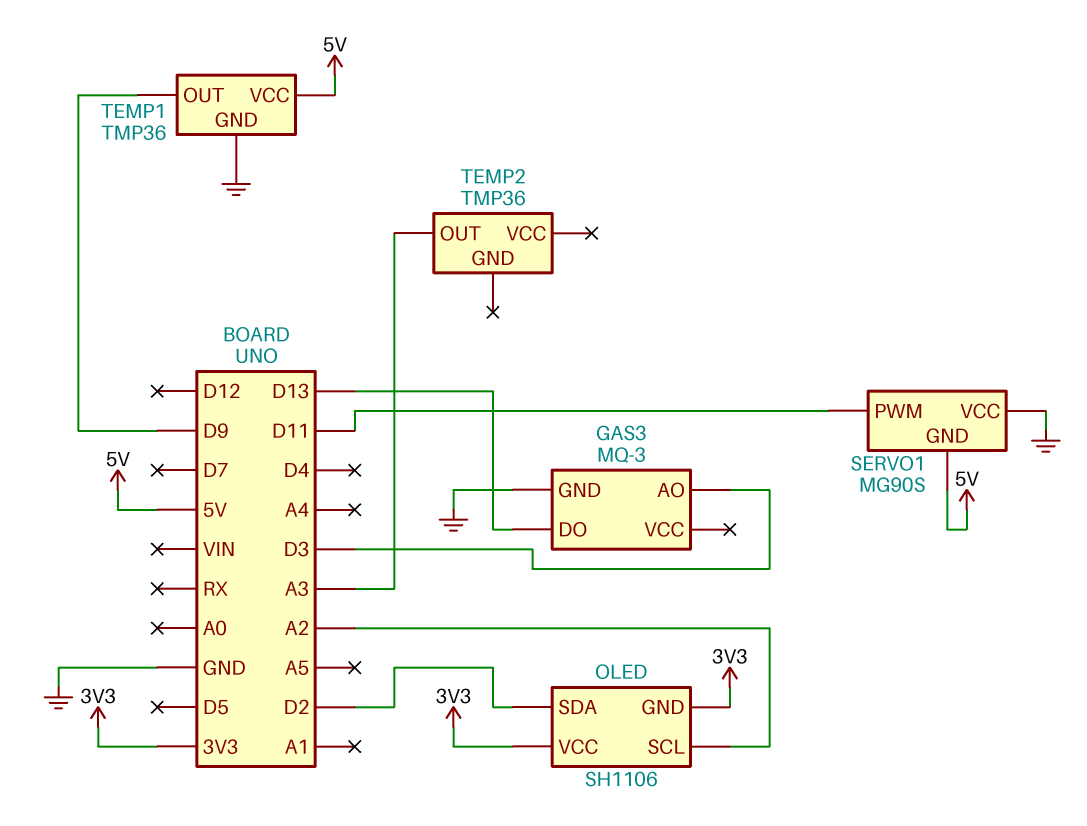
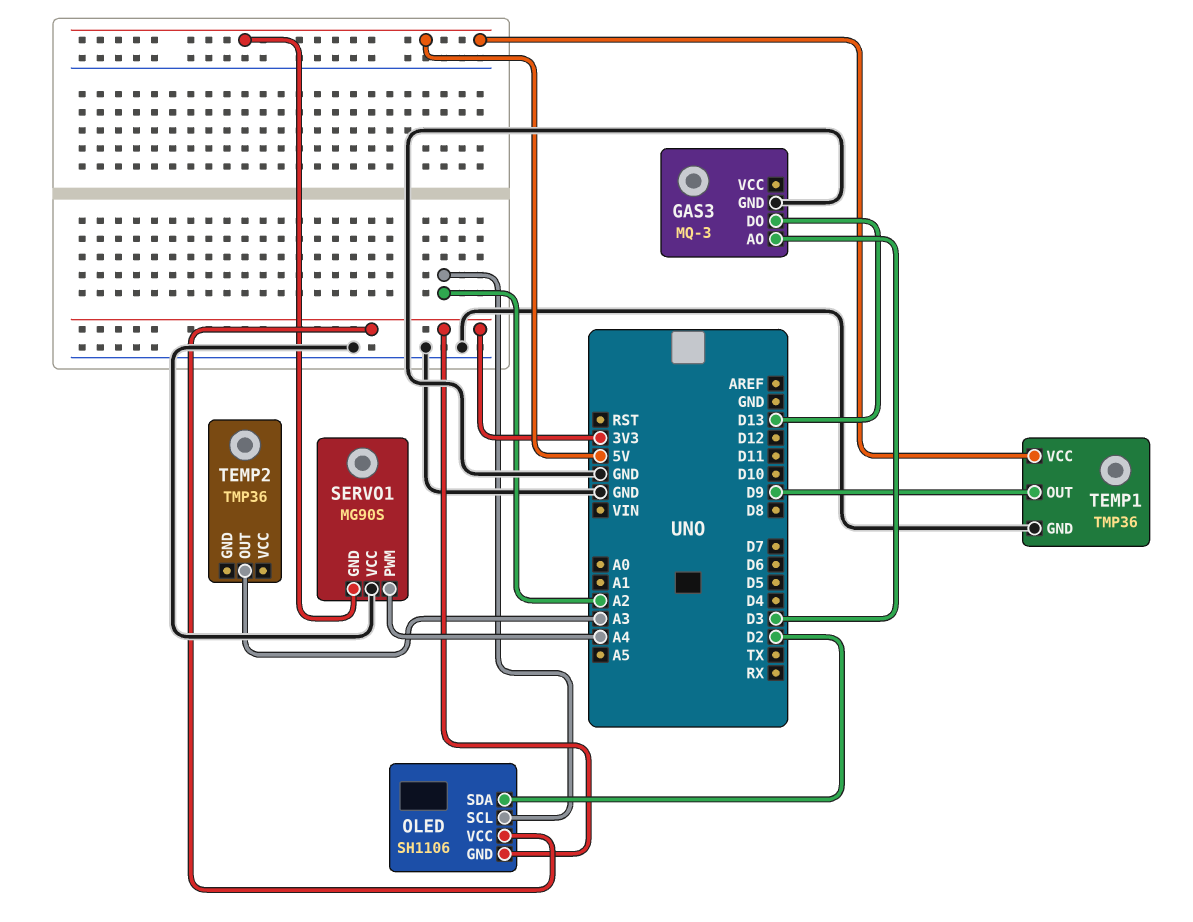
SERVO1 pin PWM: D11 -> A4

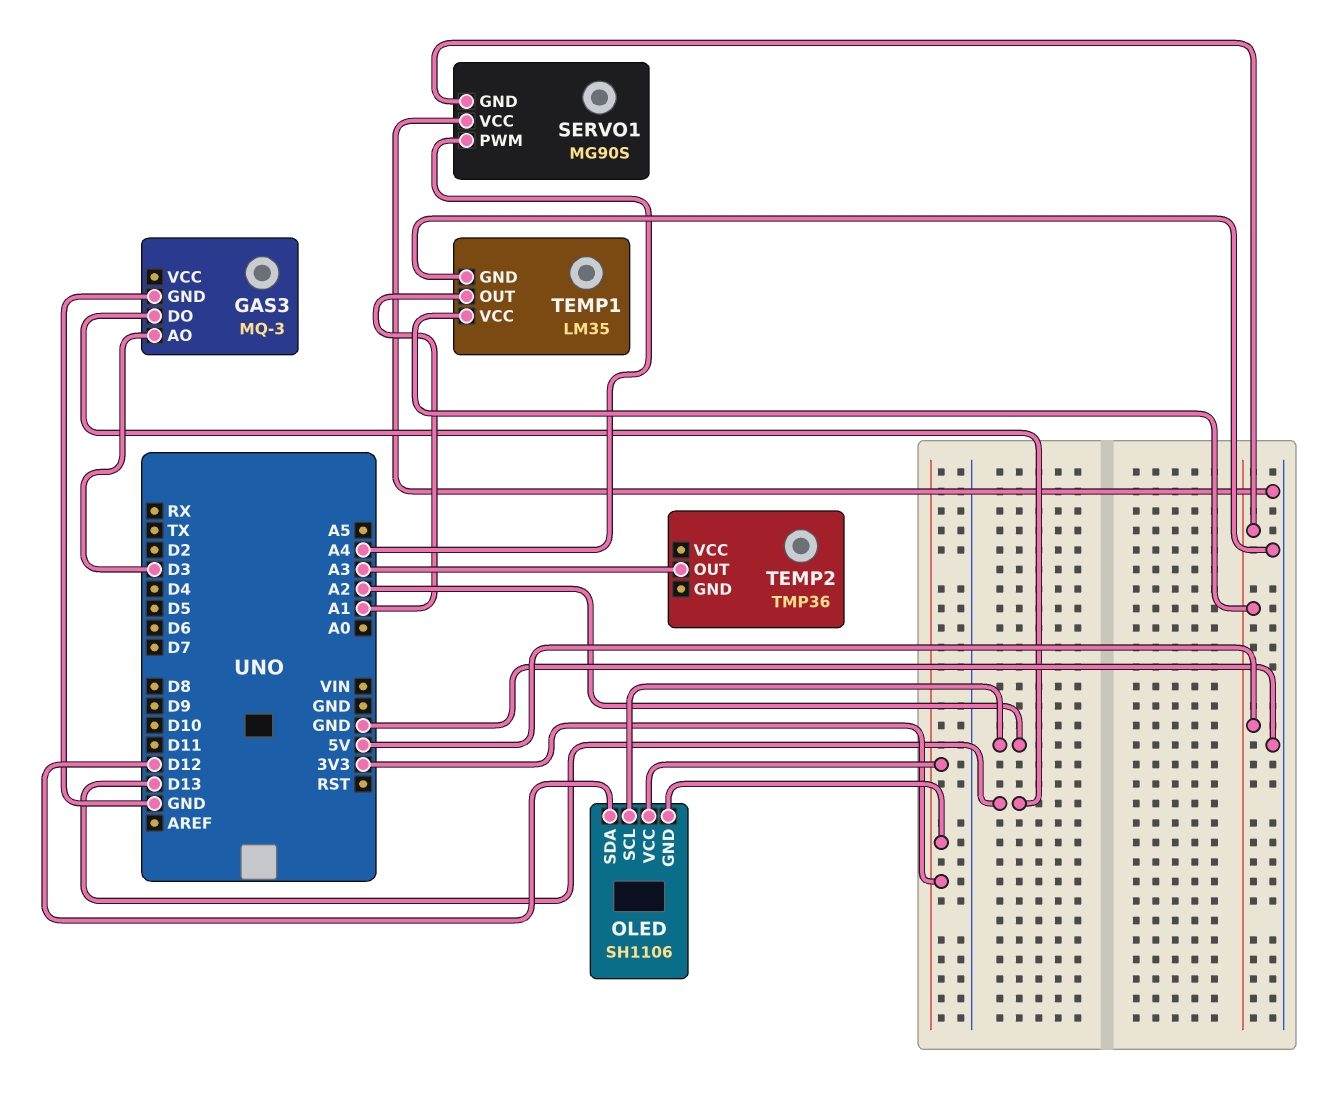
OLED pin SDA: D2 -> D12
TEMP1: TMP36 -> LM35
TEMP1 pin OUT: D9 -> A1

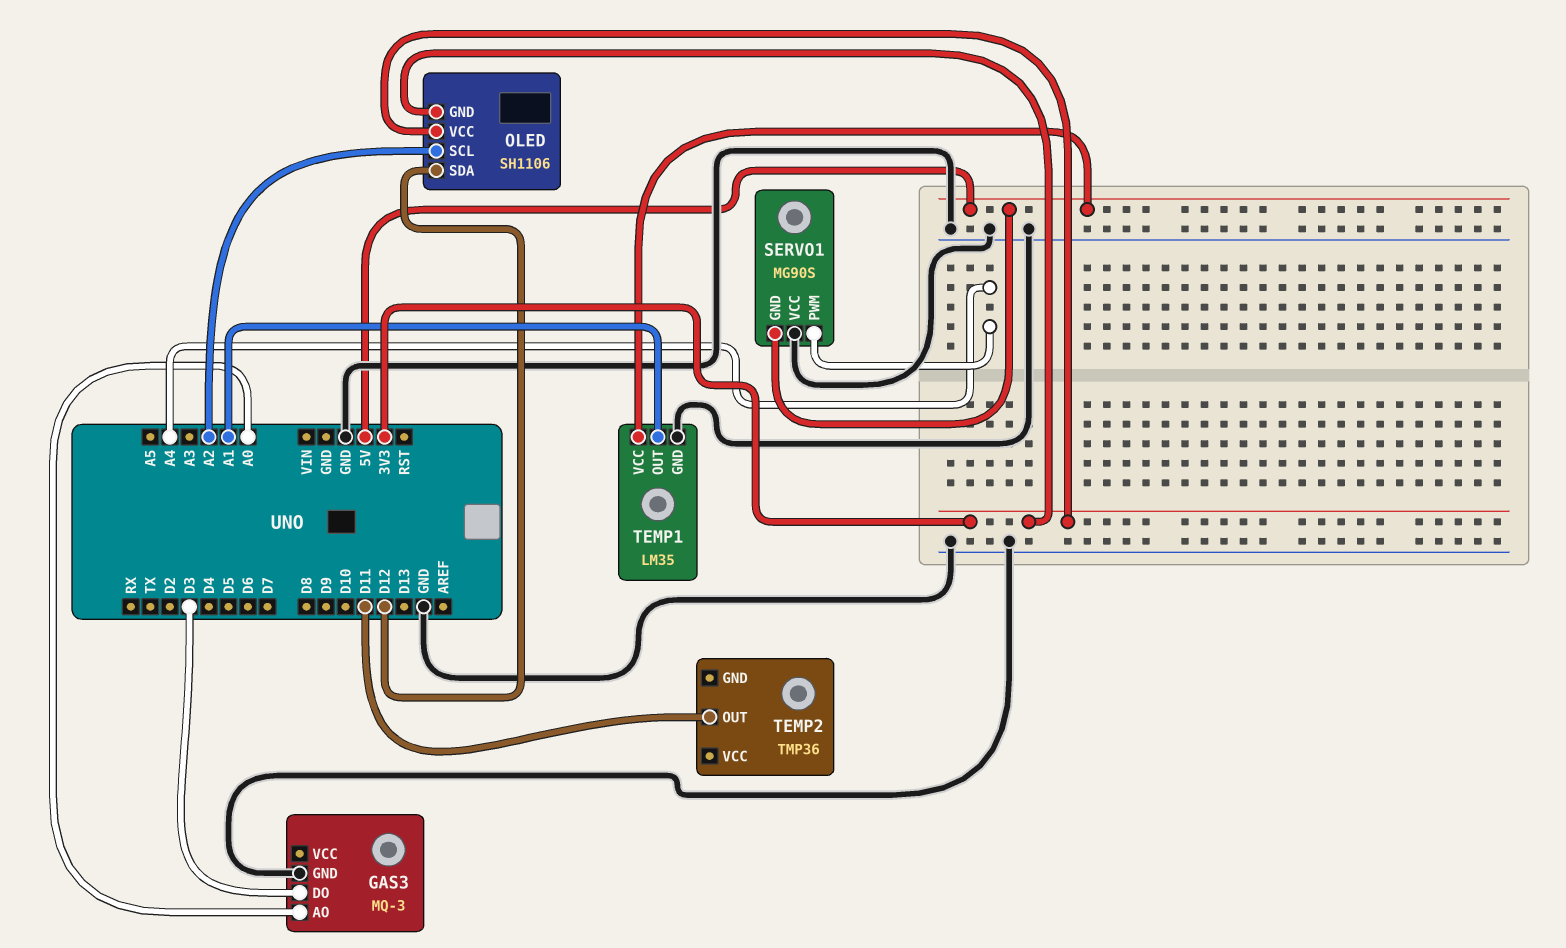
GAS3 pin AO: D3 -> A0
GAS3 pin DO: D13 -> D3
TEMP2 pin OUT: A3 -> D11

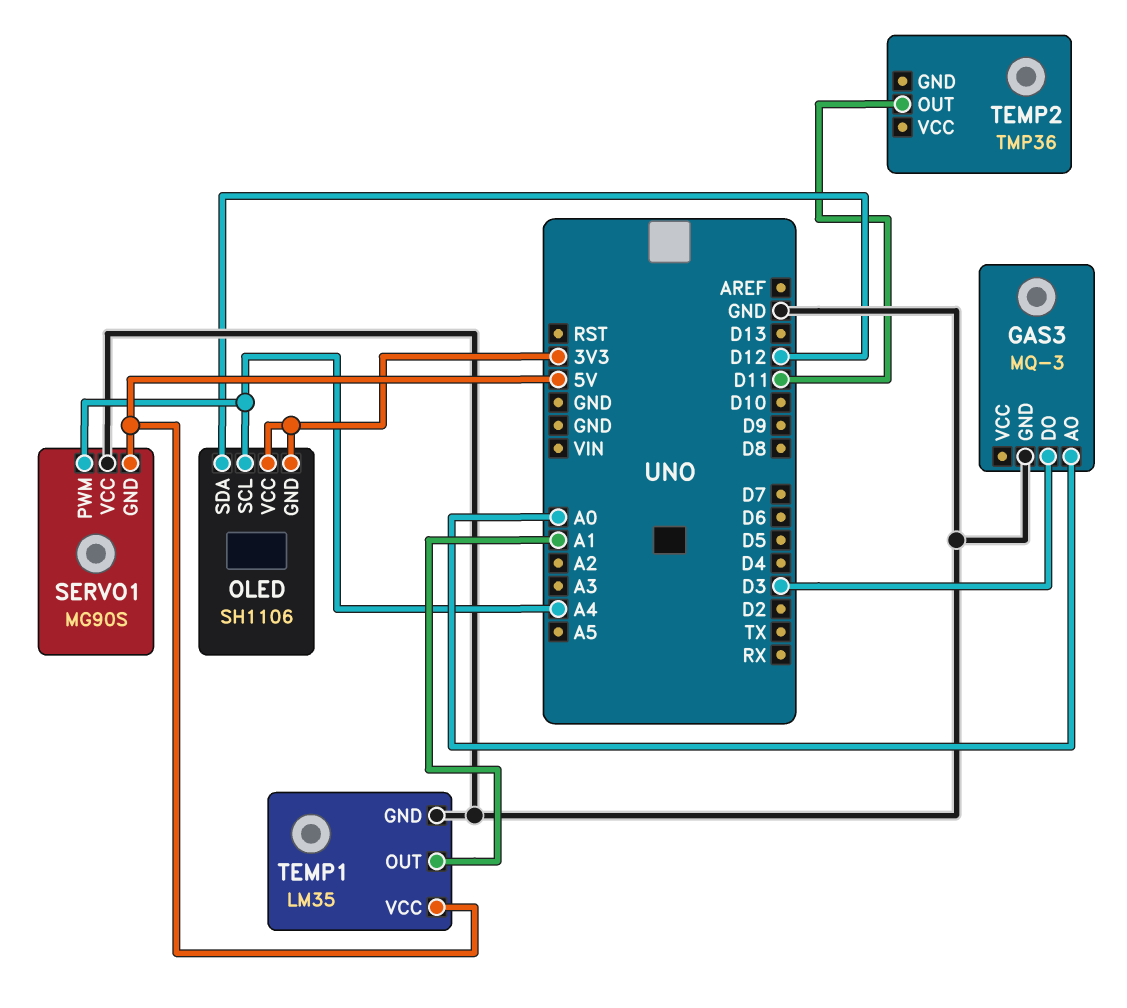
OLED pin SCL: A2 -> A4

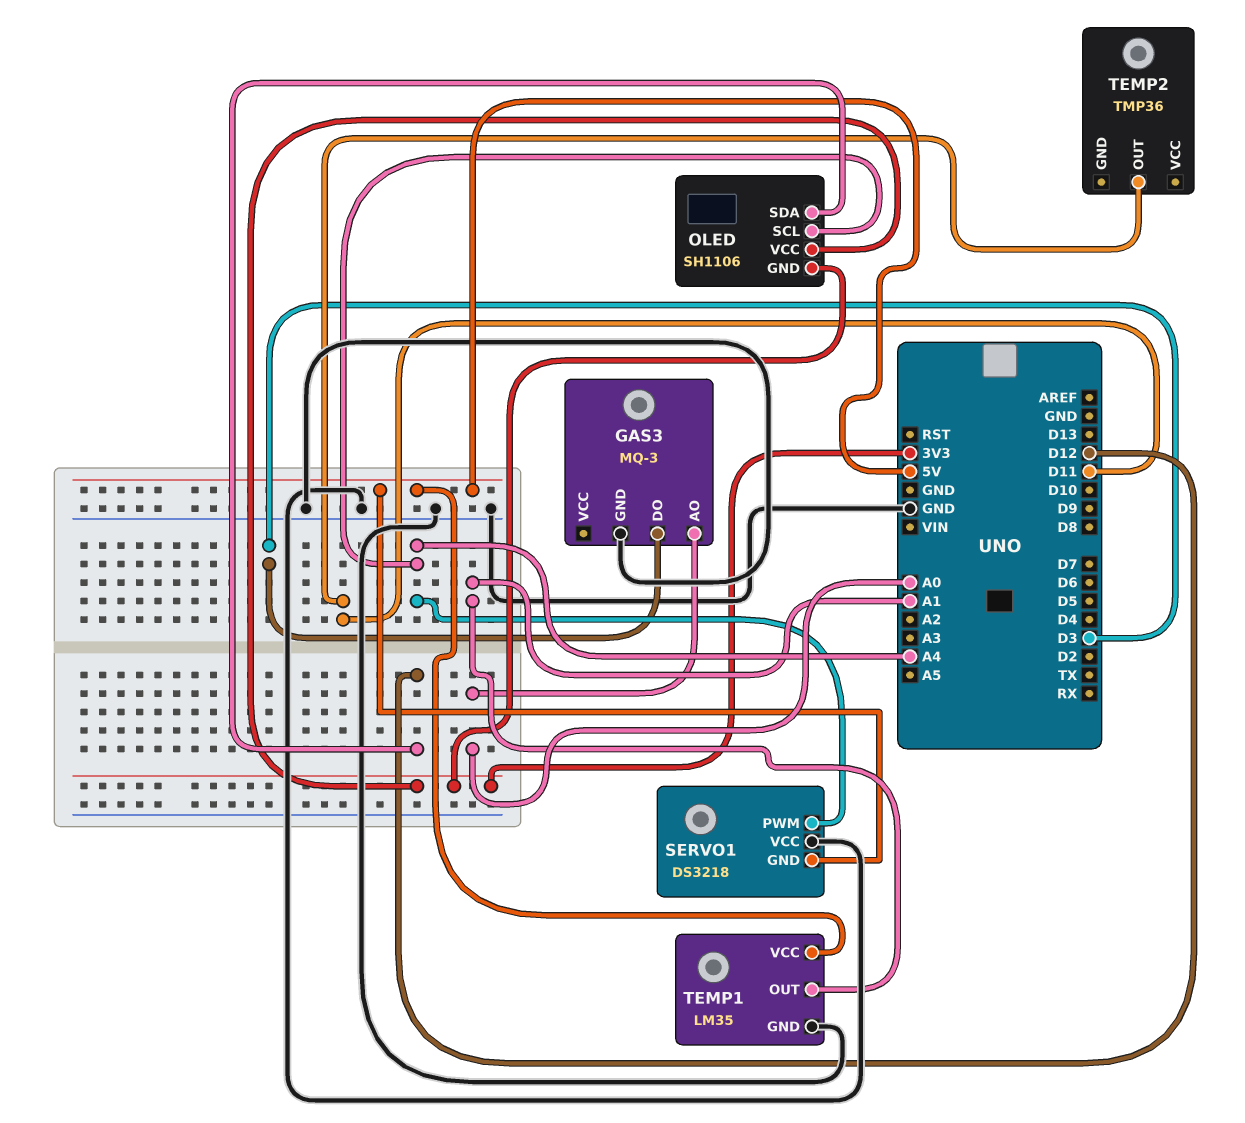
SERVO1: MG90S -> DS3218

